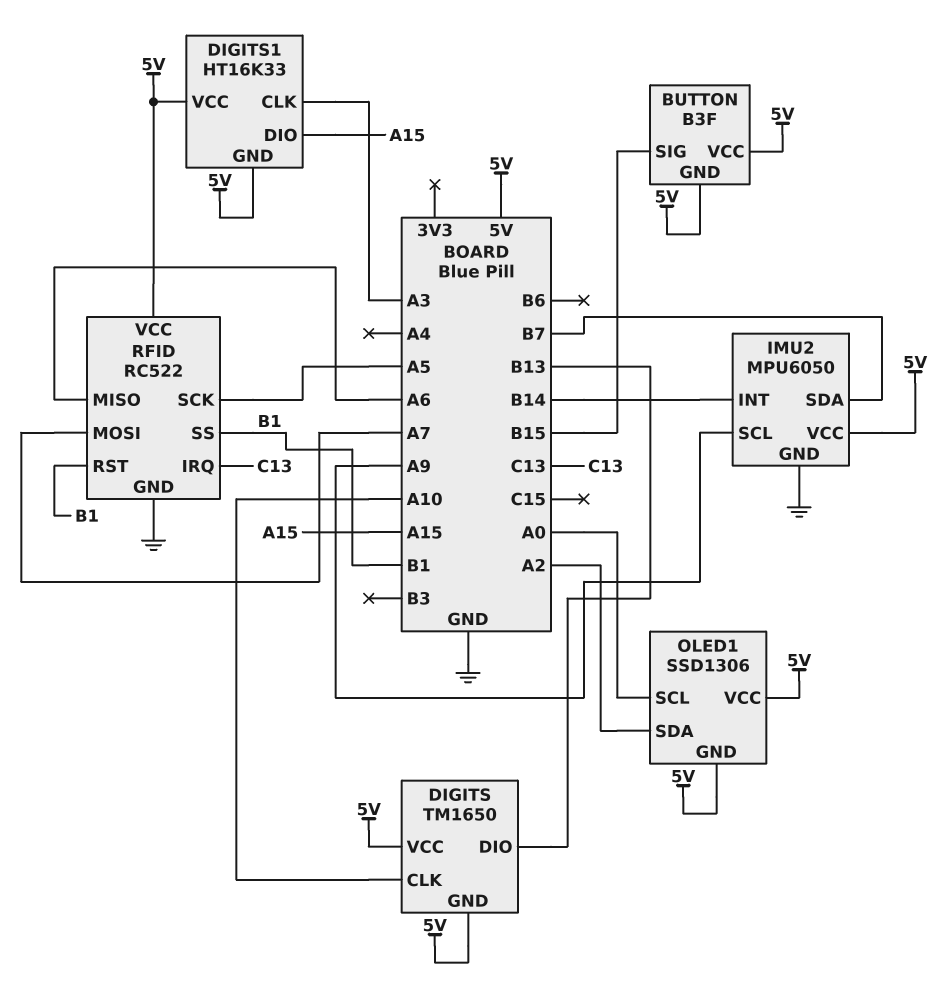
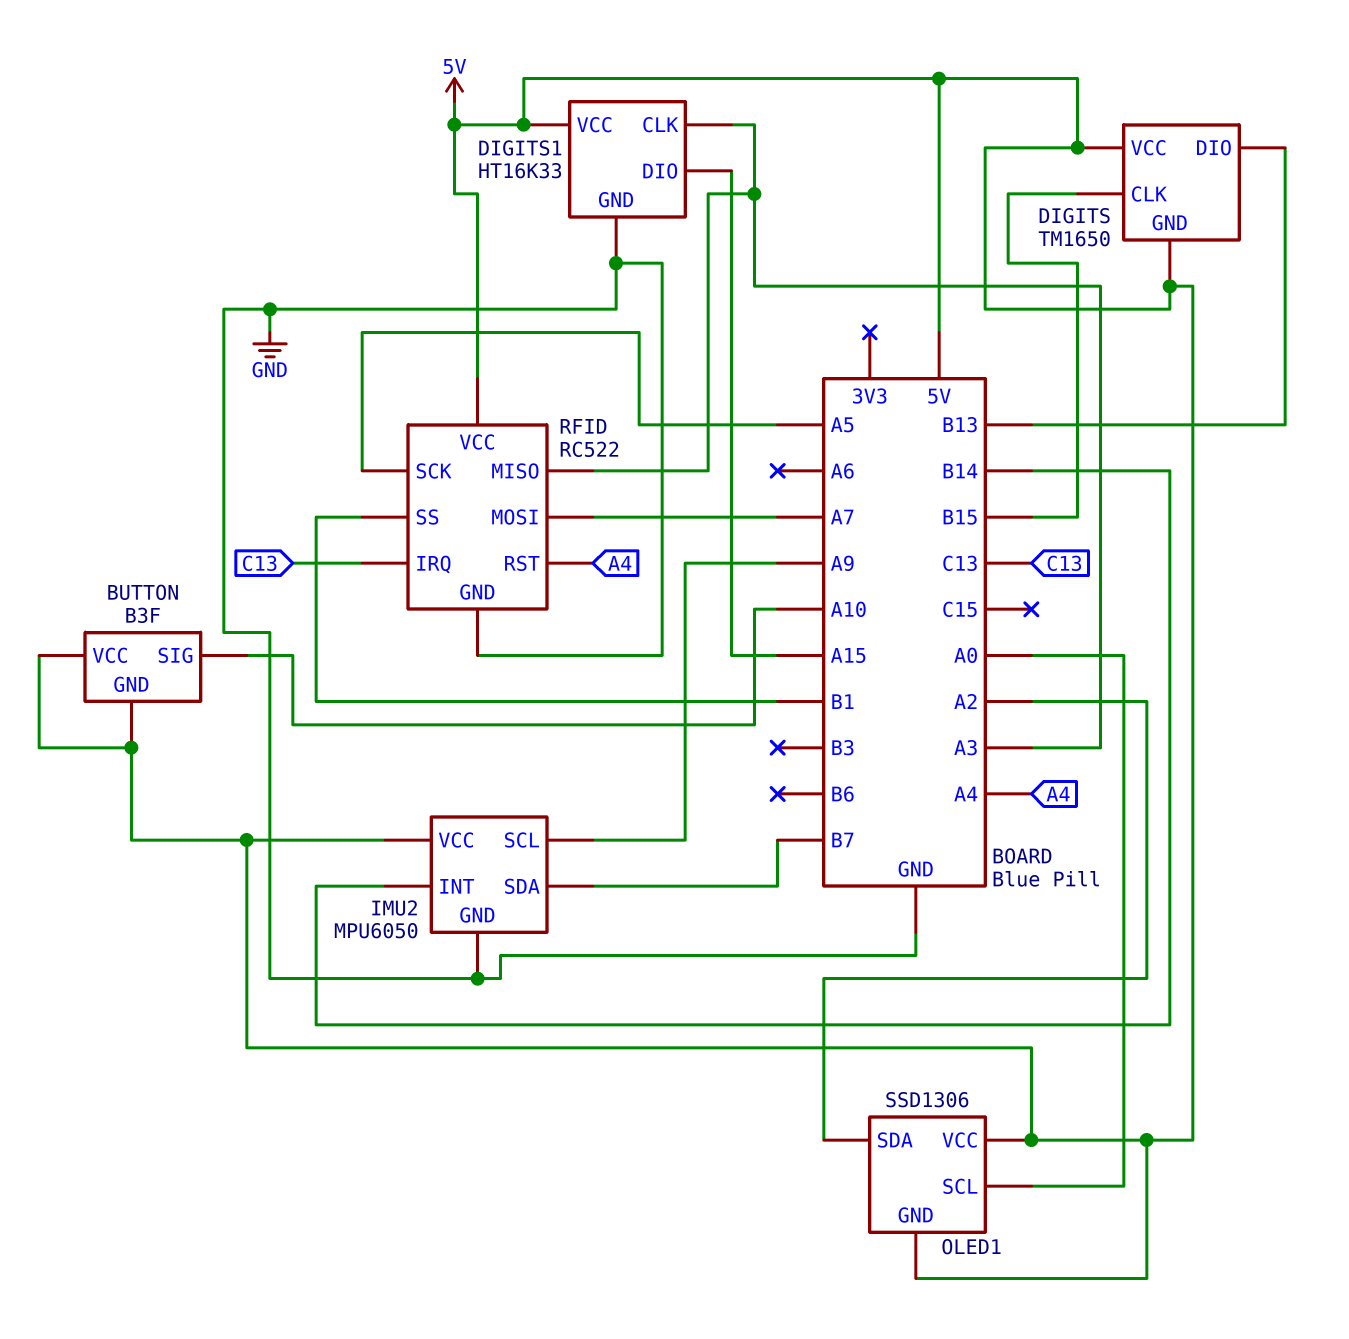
BUTTON pin SIG: B15 -> A10
DIGITS pin CLK: A10 -> B15
DIGITS1 pin GND: 5V -> GND
RFID pin MISO: A6 -> A3
RFID pin RST: B1 -> A4

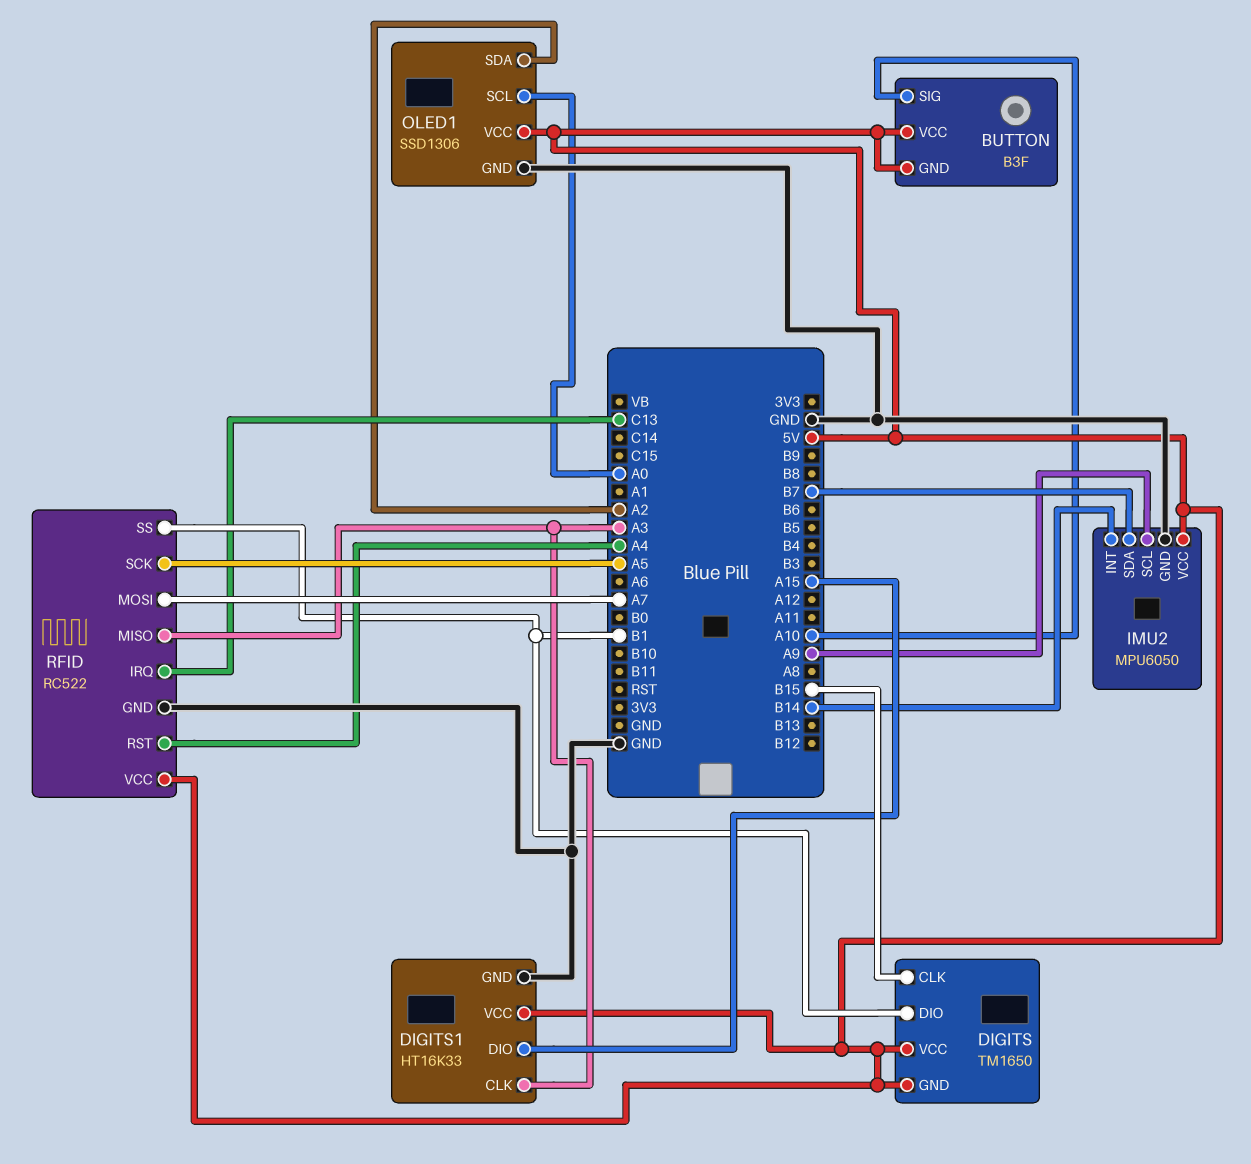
DIGITS pin DIO: B13 -> B1
OLED1 pin GND: 5V -> GND

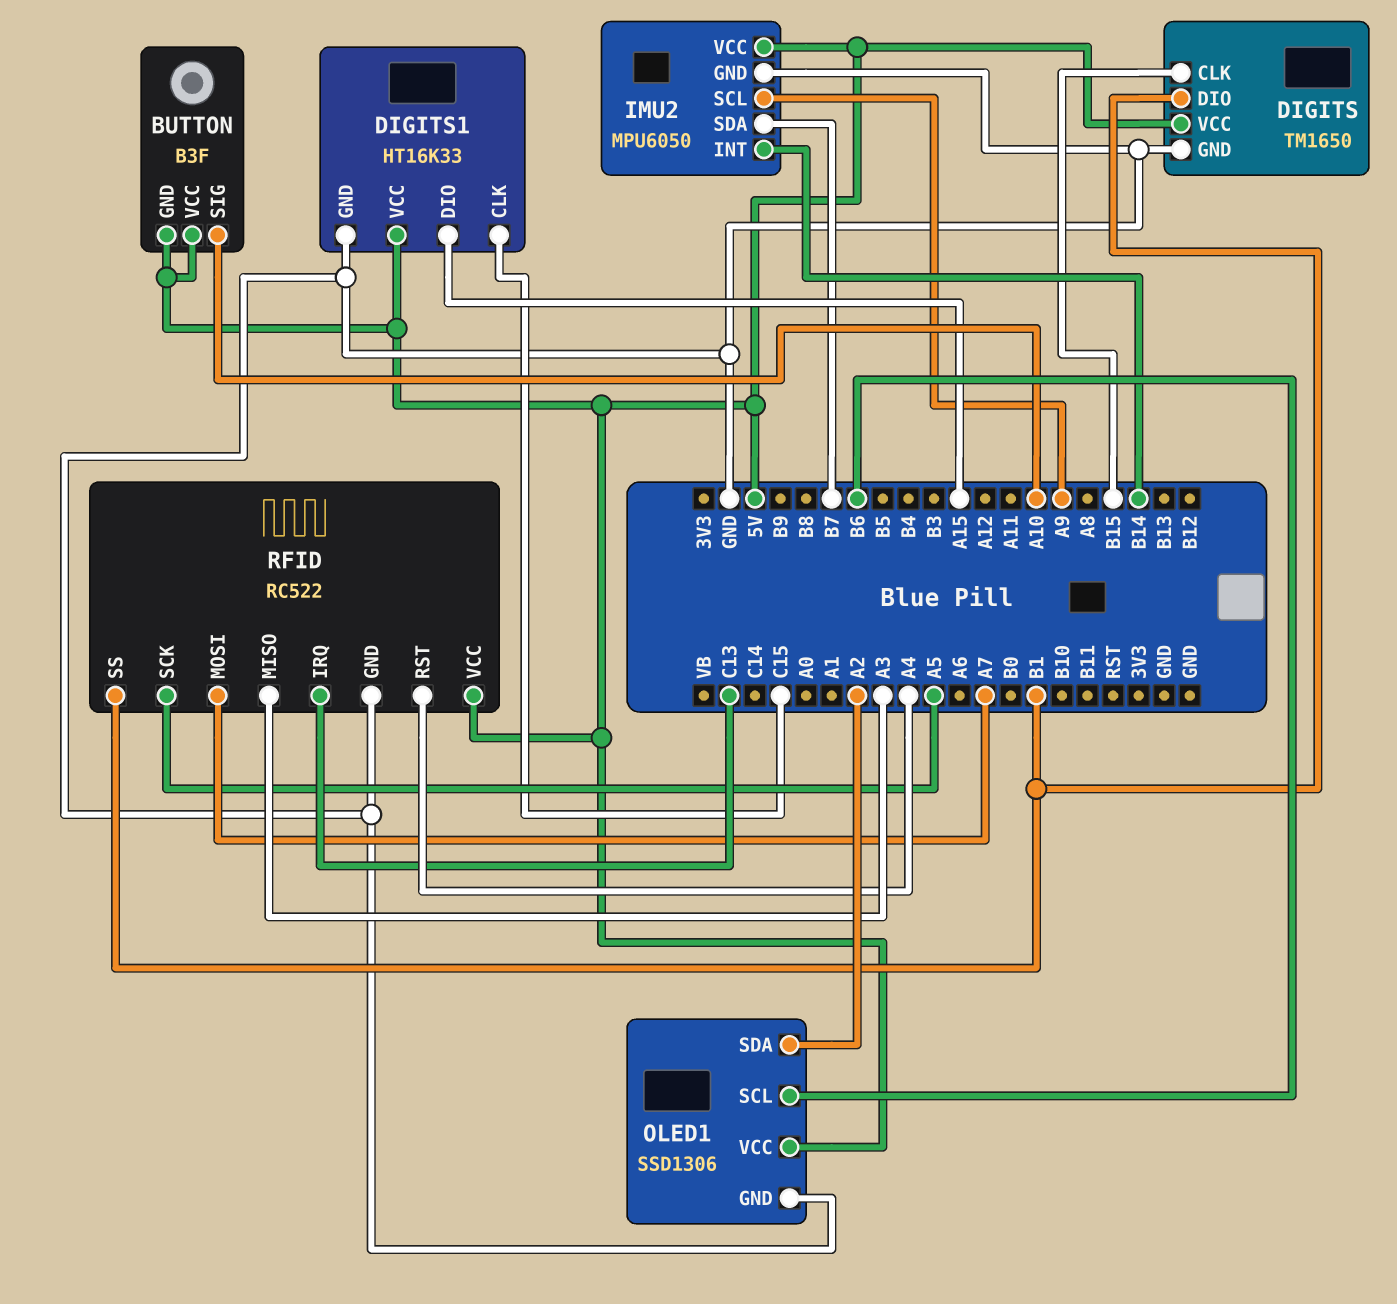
DIGITS pin GND: 5V -> GND
DIGITS1 pin CLK: A3 -> C15
OLED1 pin SCL: A0 -> B6

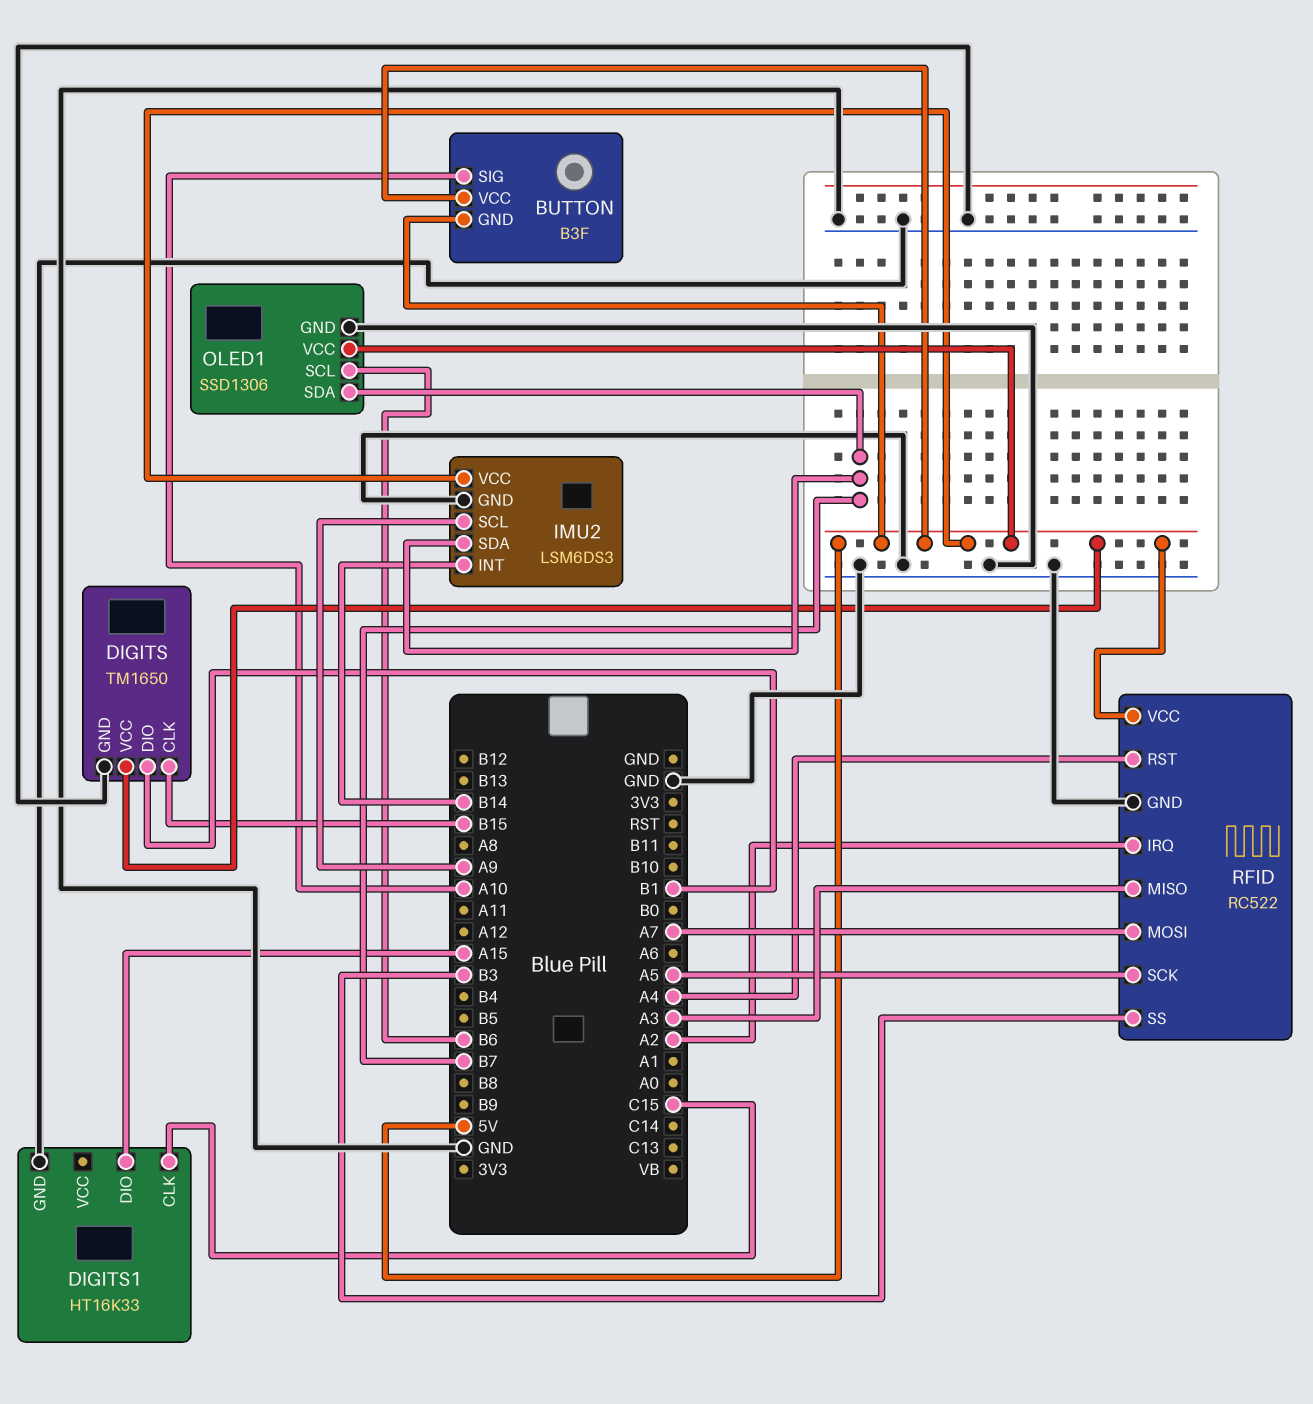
DIGITS1 pin VCC: 5V -> none
IMU2: MPU6050 -> LSM6DS3
OLED1 pin SDA: A2 -> B7
RFID pin IRQ: C13 -> A2
RFID pin SS: B1 -> B3

